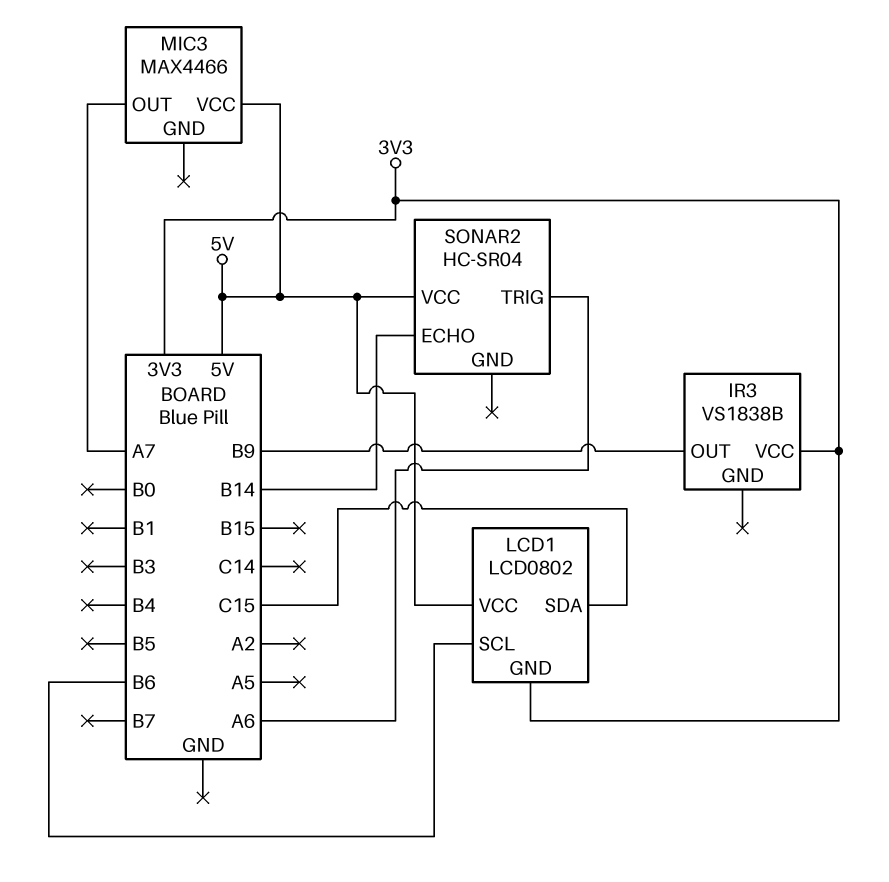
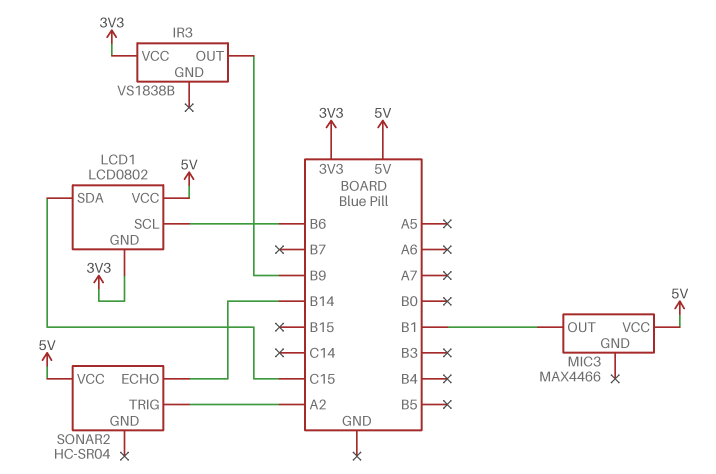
MIC3 pin OUT: A7 -> B1
SONAR2 pin TRIG: A6 -> A2

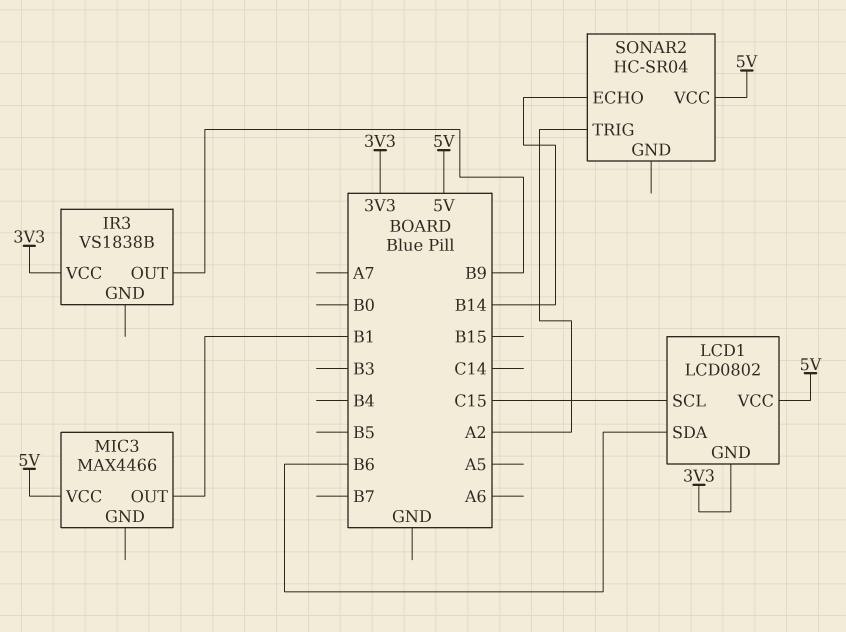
LCD1 pin SCL: B6 -> C15
LCD1 pin SDA: C15 -> B6

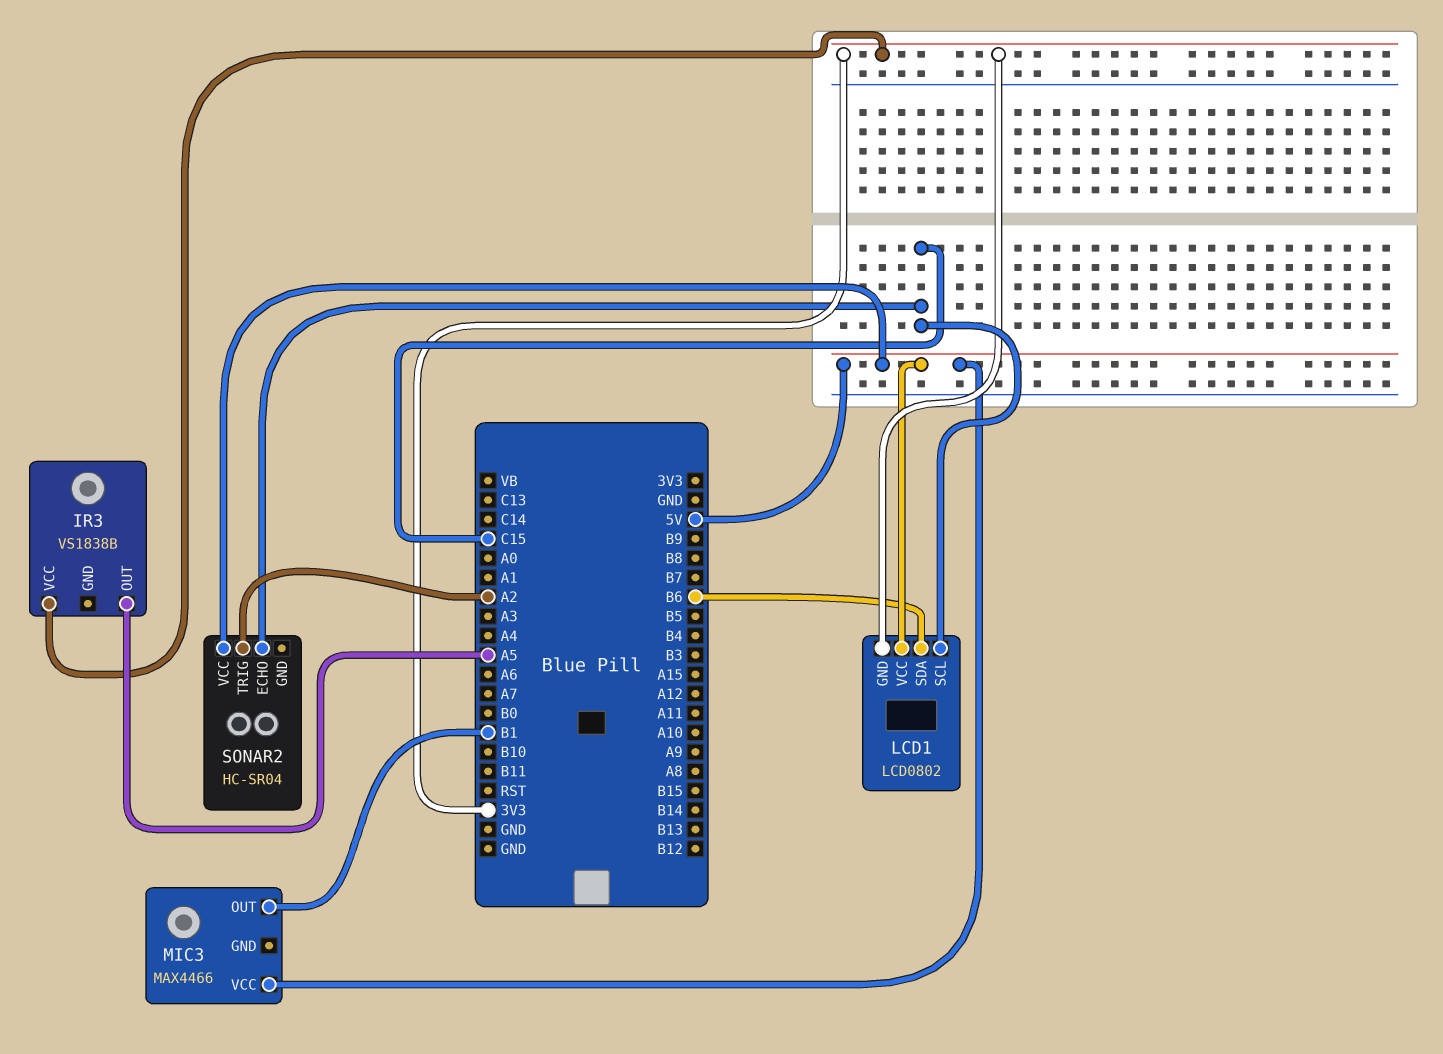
IR3 pin OUT: B9 -> A5
SONAR2 pin ECHO: B14 -> C15

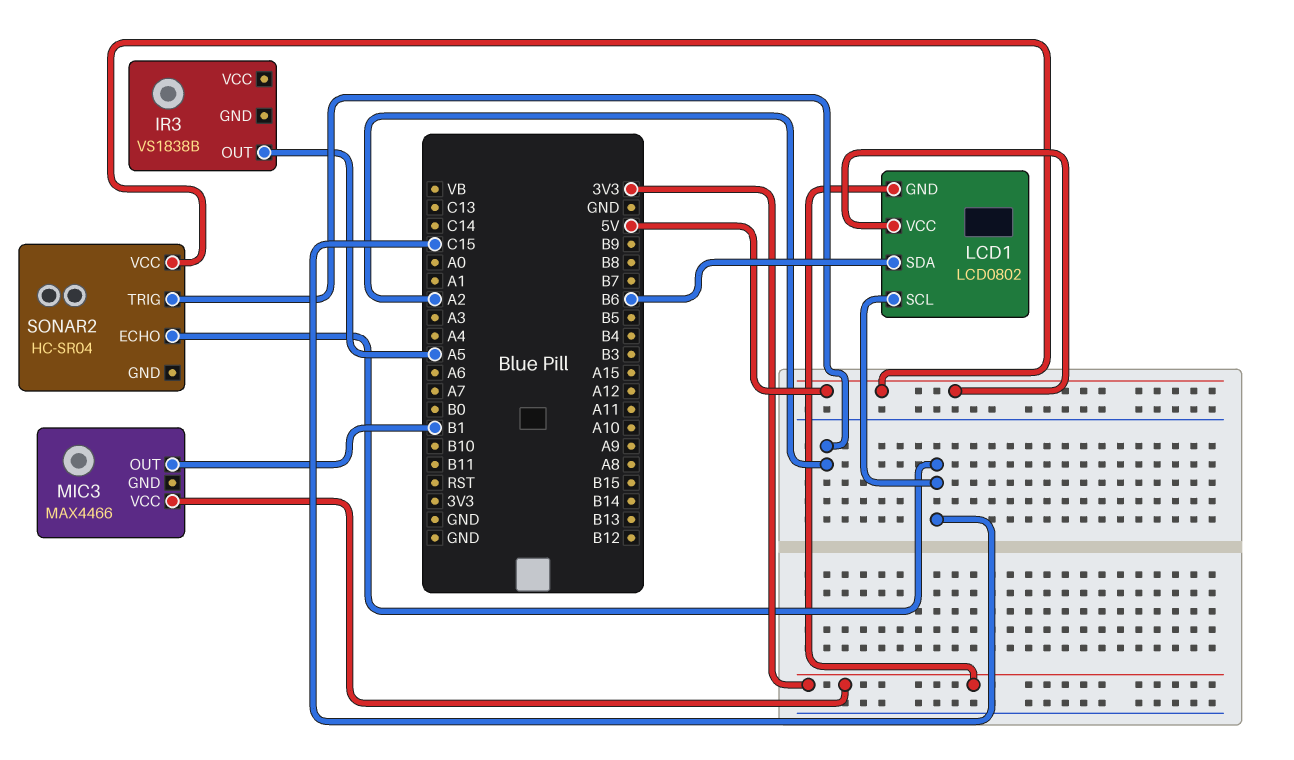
IR3 pin VCC: 3V3 -> none
MIC3 pin VCC: 5V -> 3V3

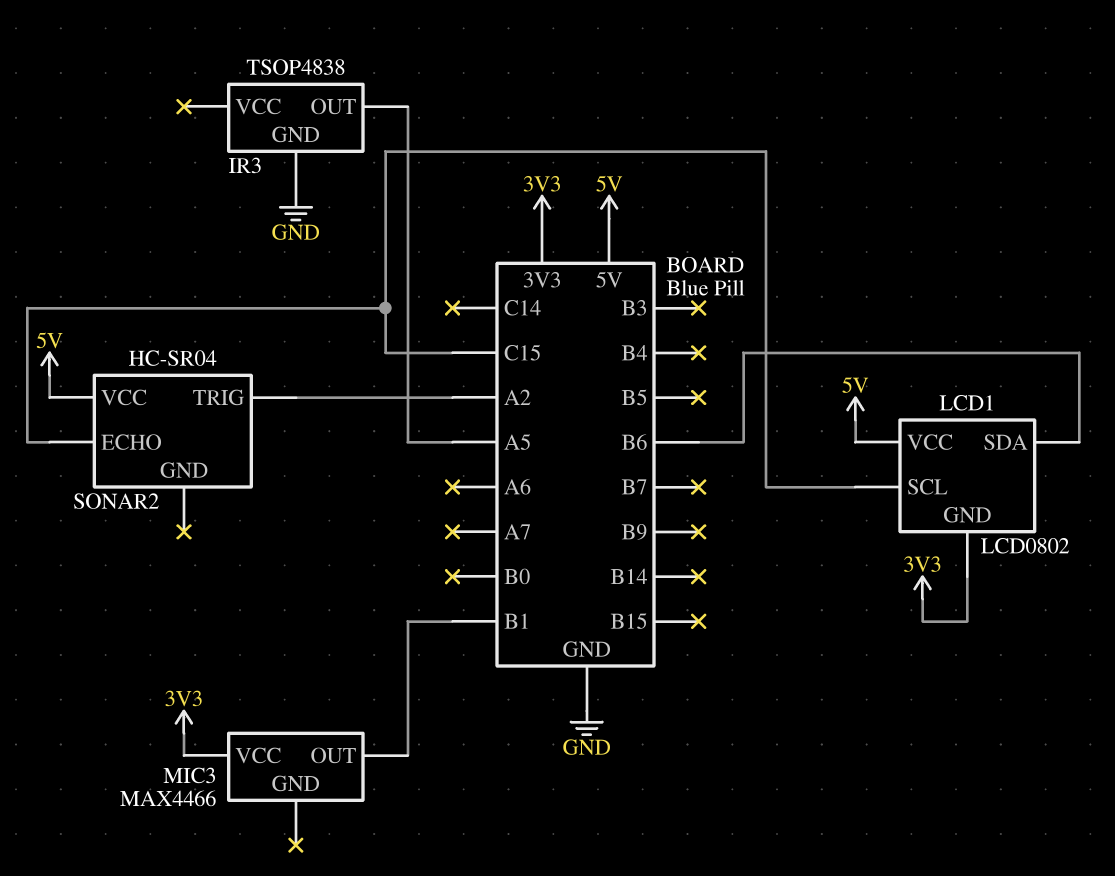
IR3: VS1838B -> TSOP4838
IR3 pin GND: none -> GND

